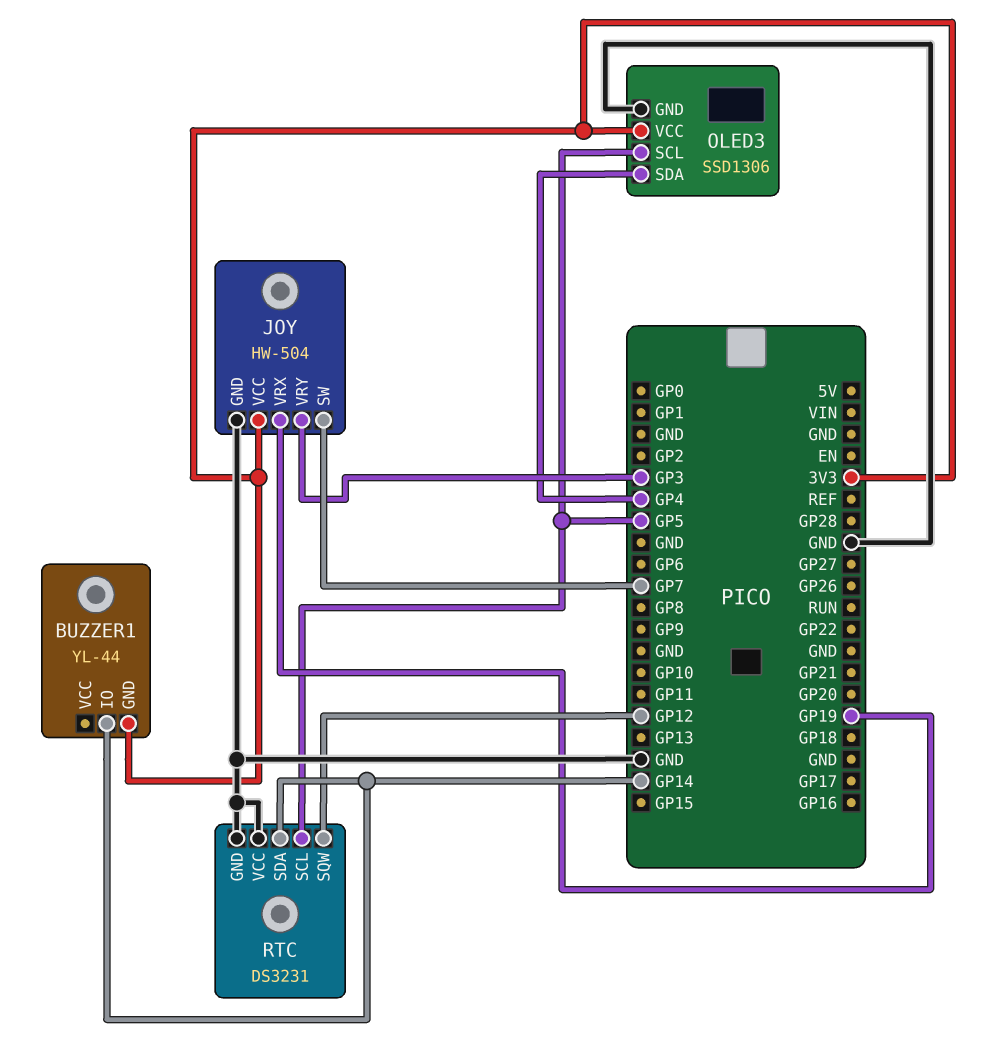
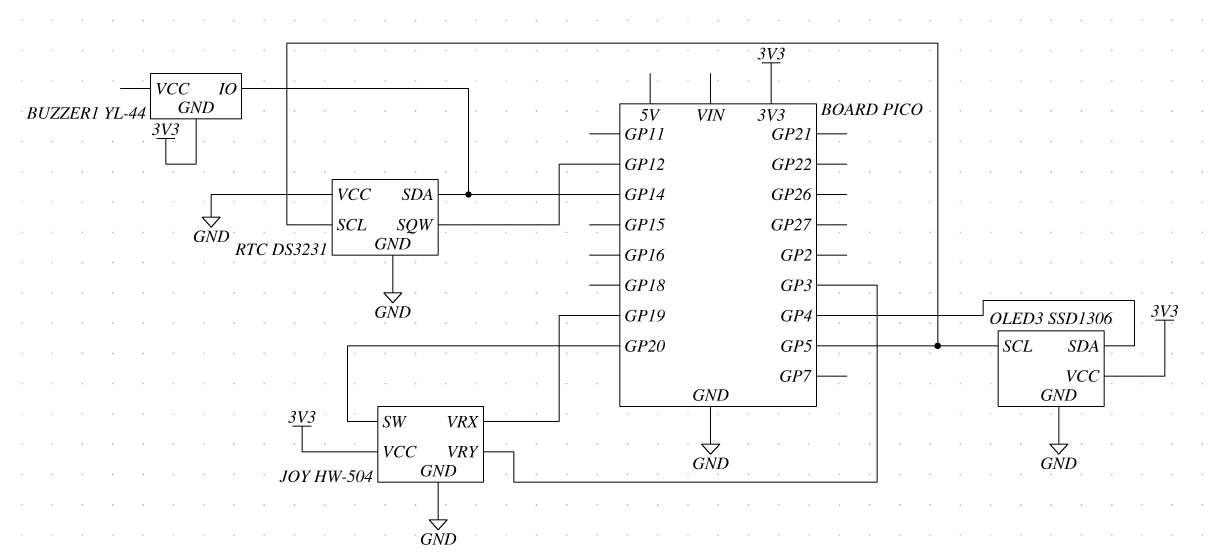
JOY pin SW: GP7 -> GP20

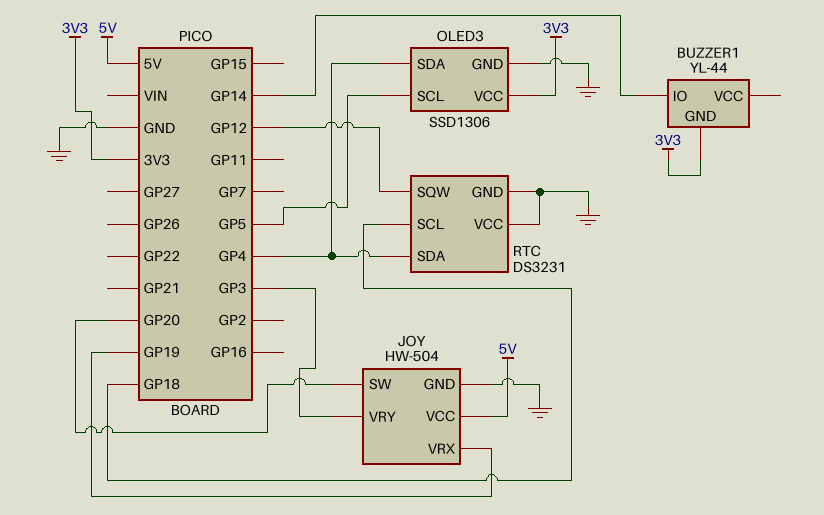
JOY pin VCC: 3V3 -> 5V
RTC pin SCL: GP5 -> GP18
RTC pin SDA: GP14 -> GP4

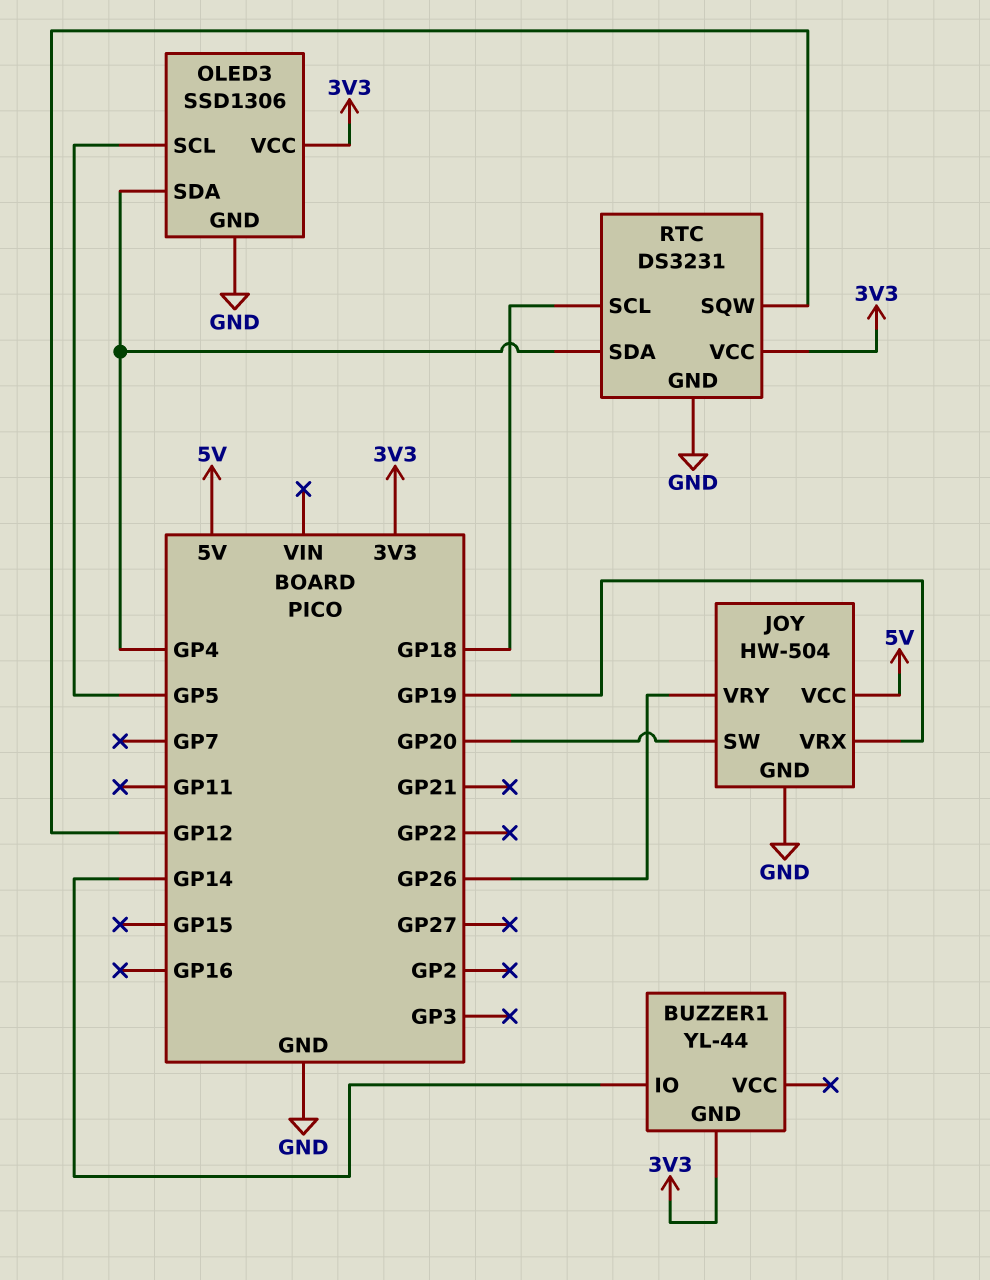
JOY pin VRY: GP3 -> GP26
RTC pin VCC: GND -> 3V3

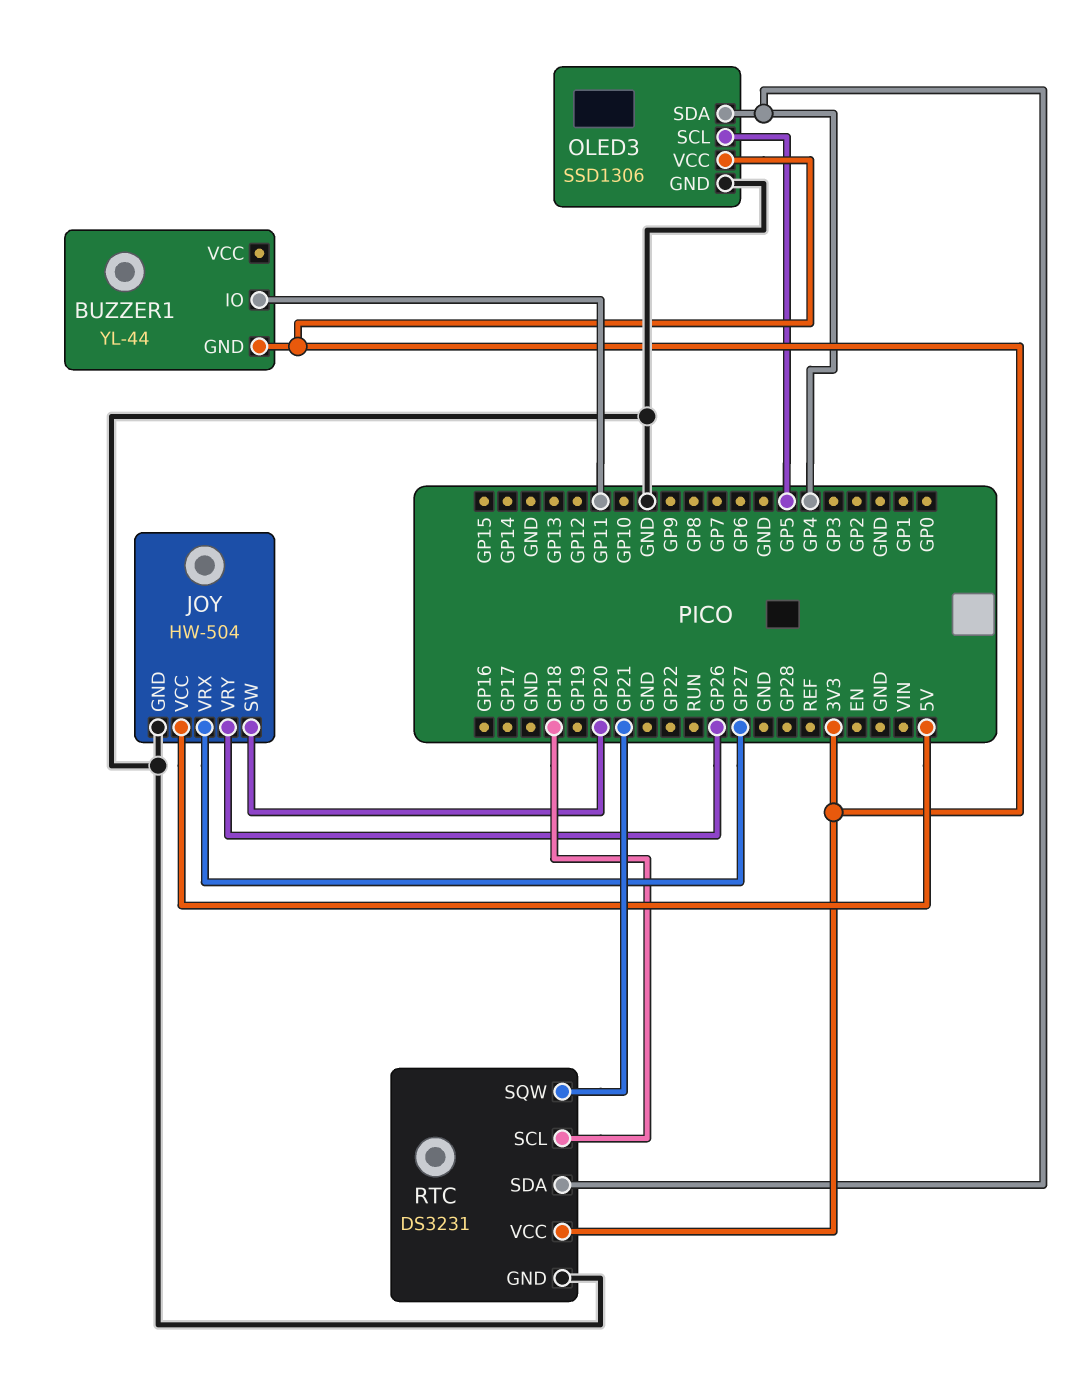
BUZZER1 pin IO: GP14 -> GP11
JOY pin VRX: GP19 -> GP27
RTC pin SQW: GP12 -> GP21

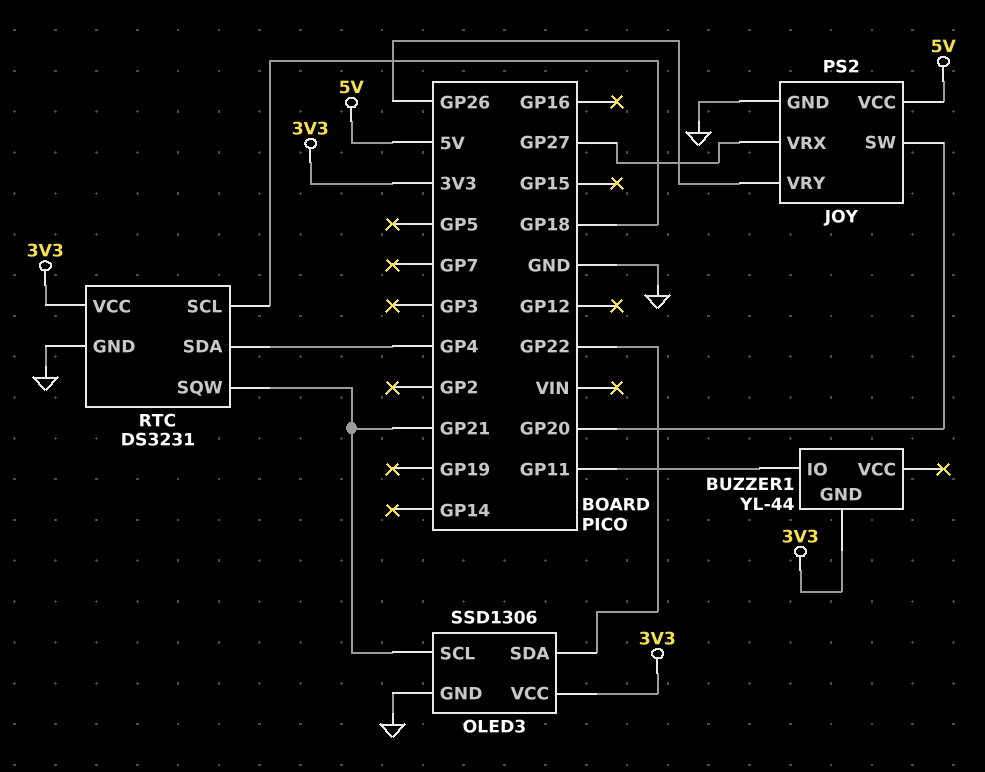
JOY: HW-504 -> PS2
OLED3 pin SCL: GP5 -> GP21
OLED3 pin SDA: GP4 -> GP22

